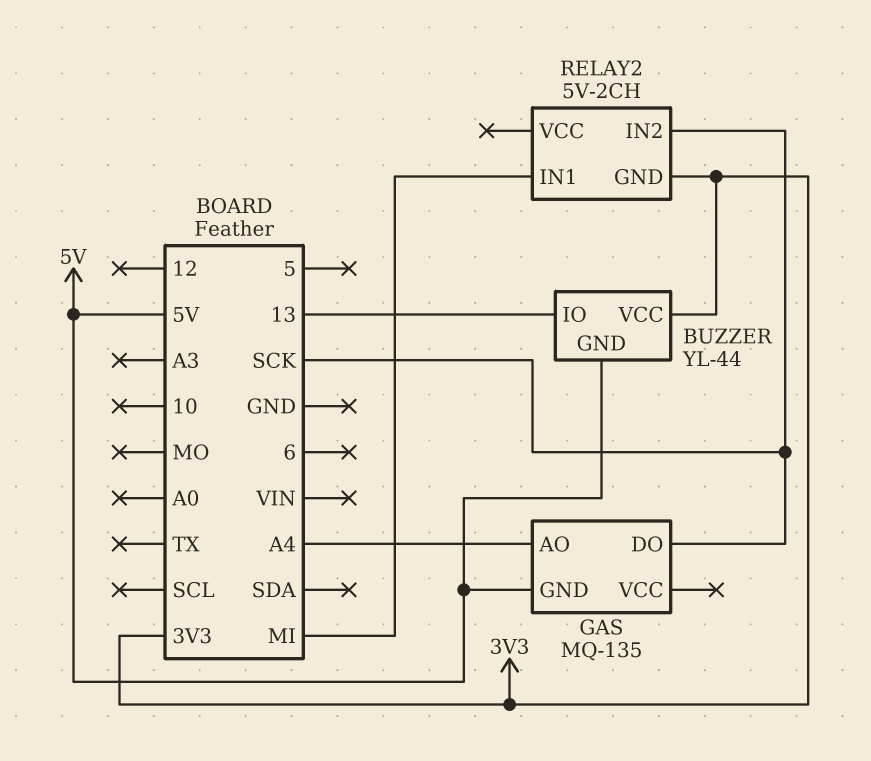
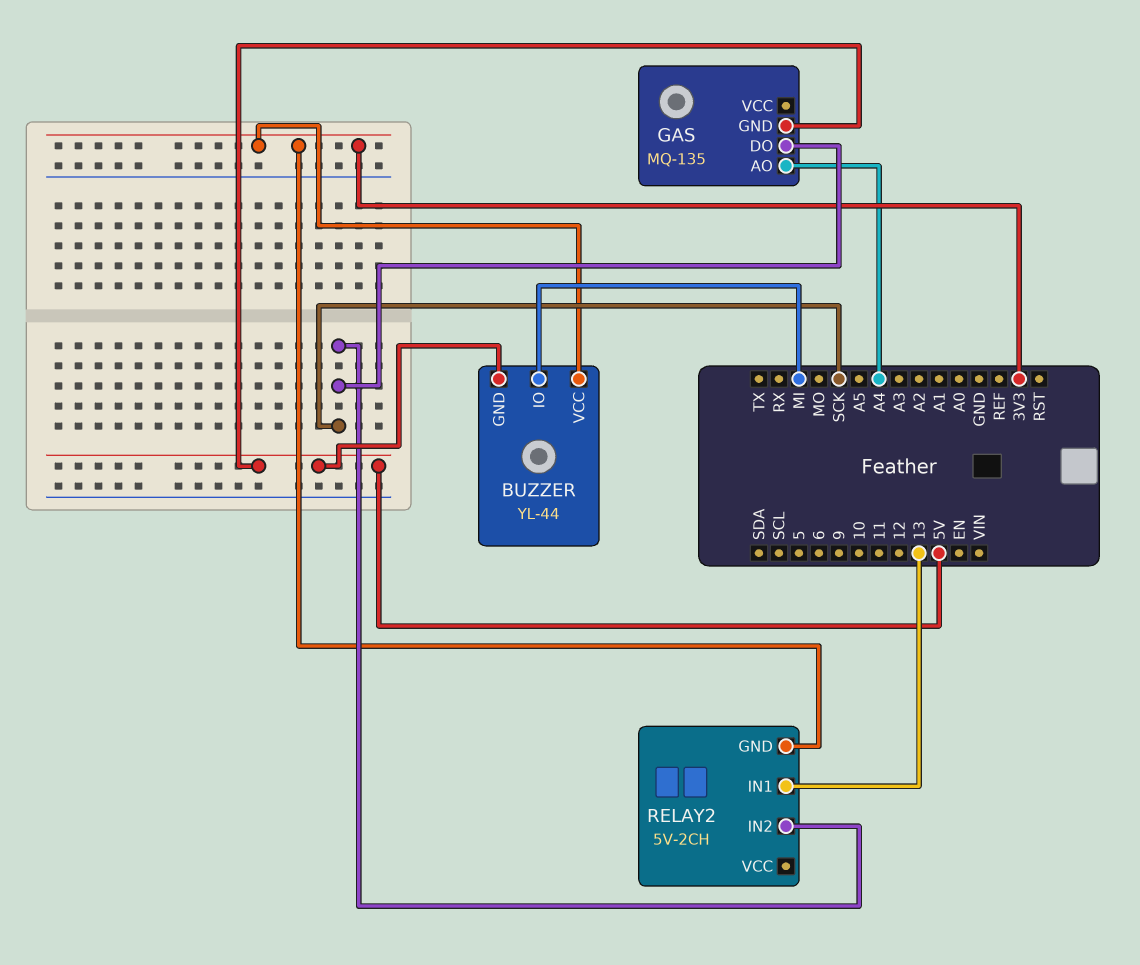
BUZZER pin IO: 13 -> MI
RELAY2 pin IN1: MI -> 13

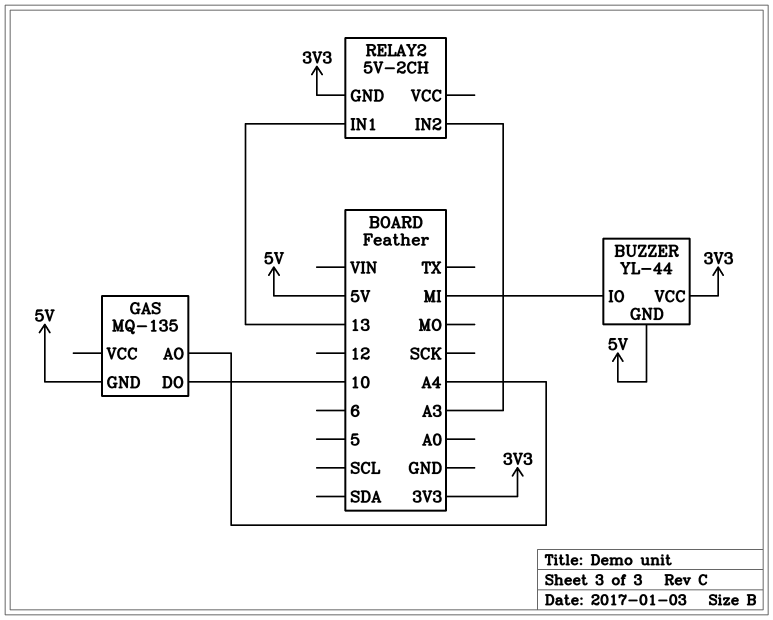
GAS pin DO: SCK -> 10
RELAY2 pin IN2: SCK -> A3

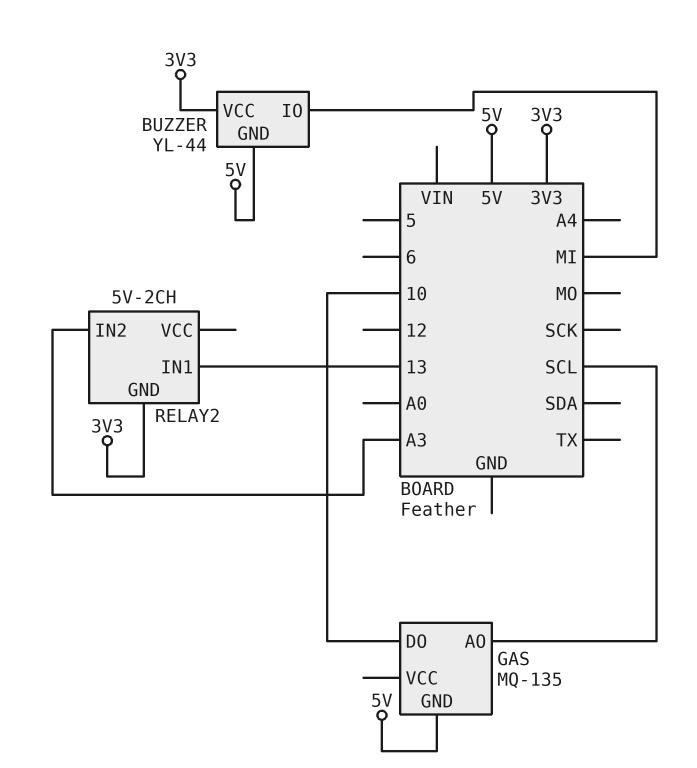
GAS pin AO: A4 -> SCL

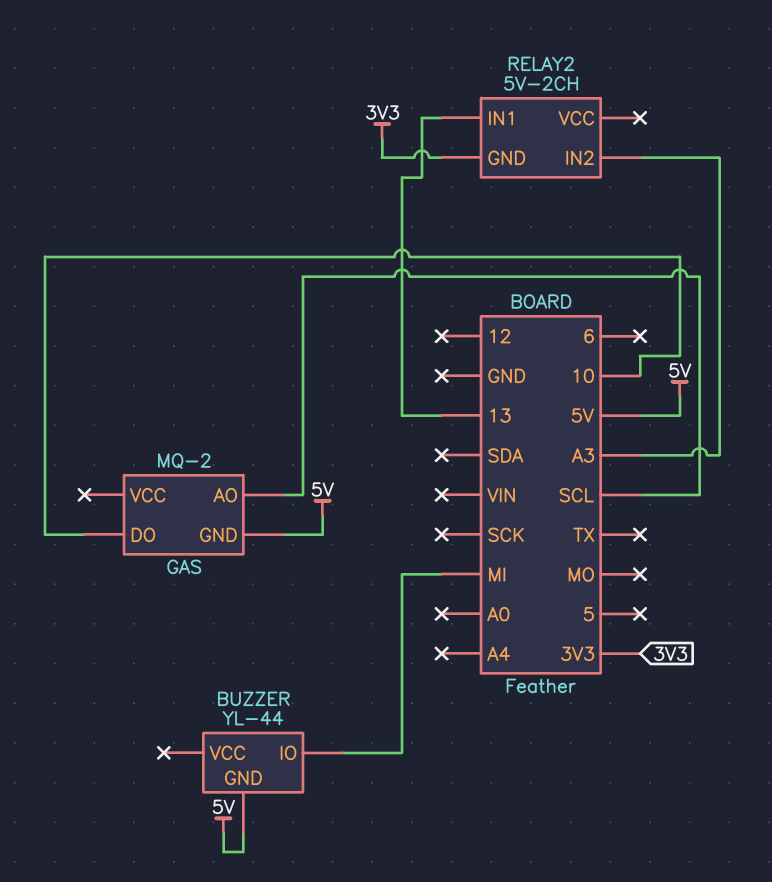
BUZZER pin VCC: 3V3 -> none
GAS: MQ-135 -> MQ-2

